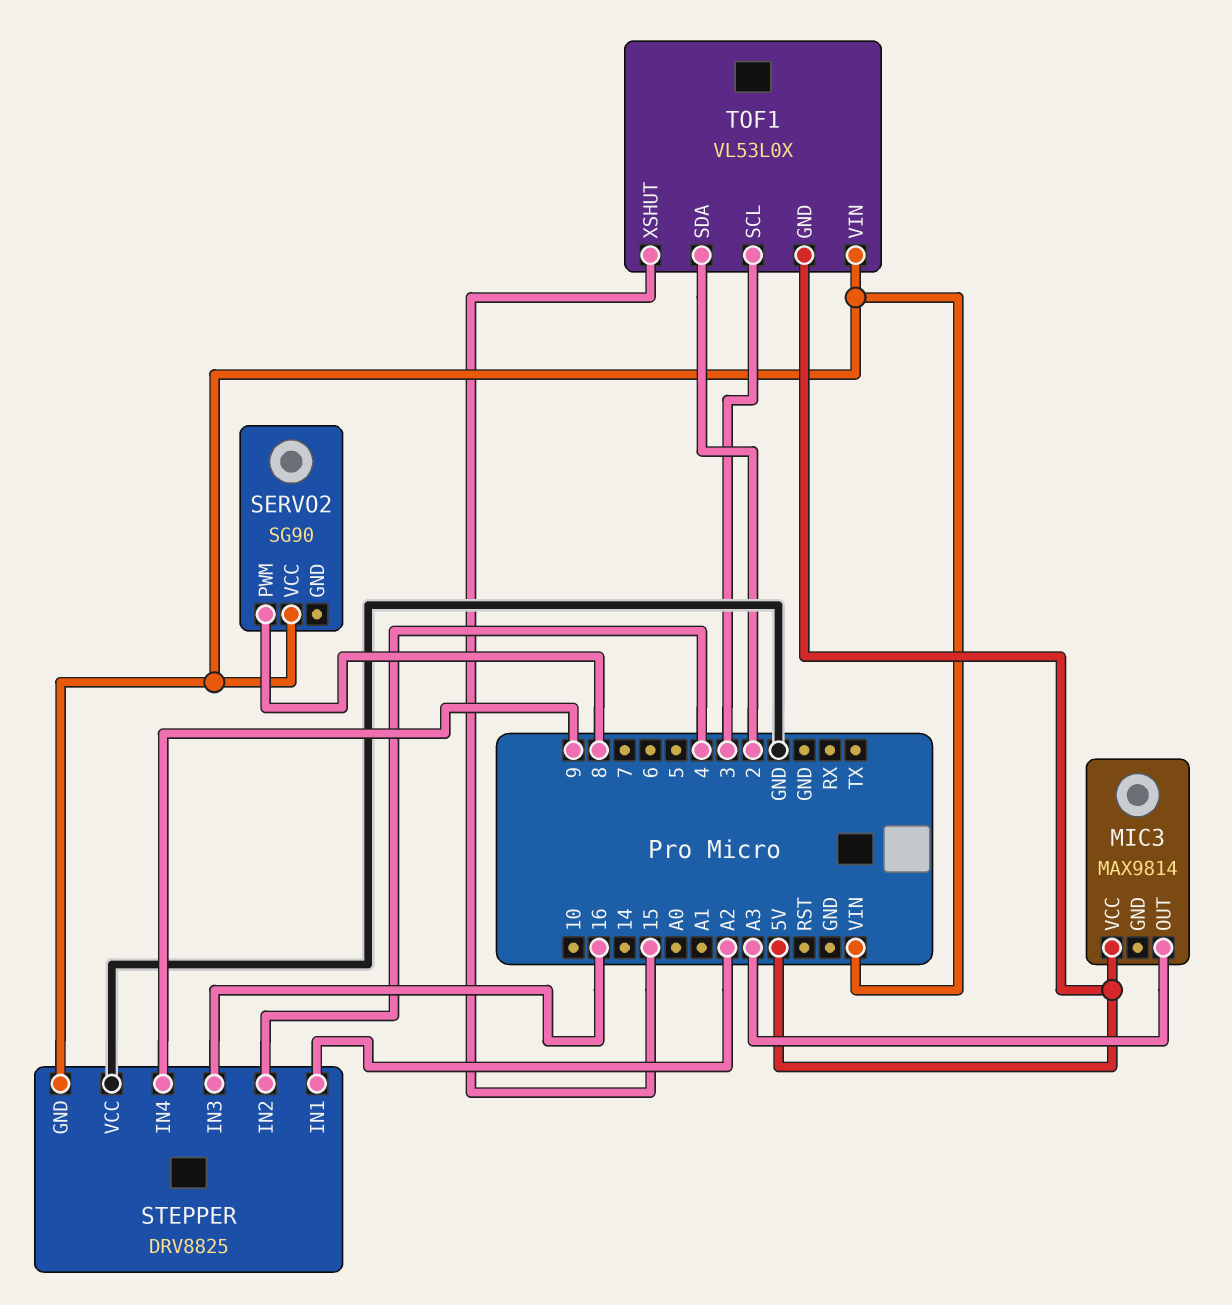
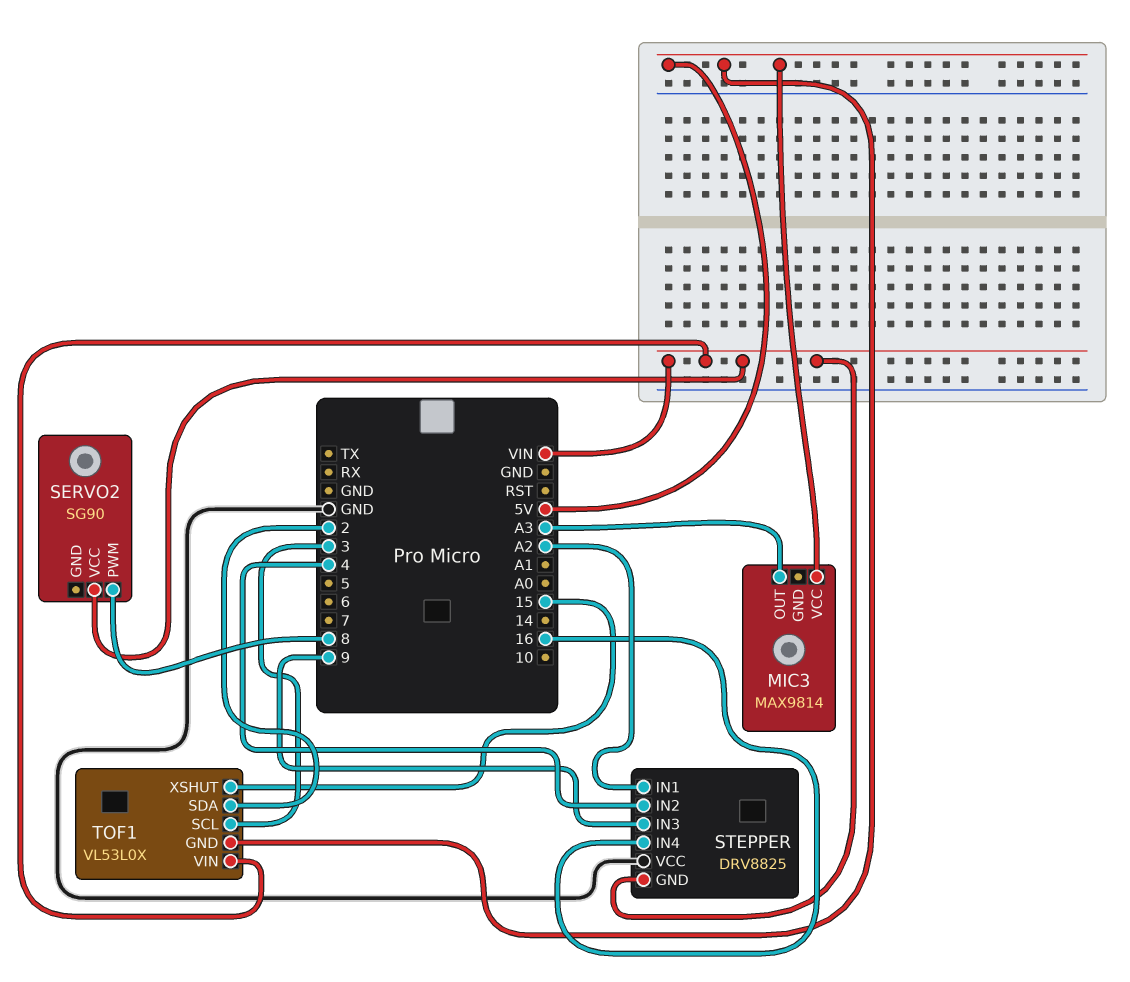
STEPPER pin IN3: 16 -> 9
STEPPER pin IN4: 9 -> 16

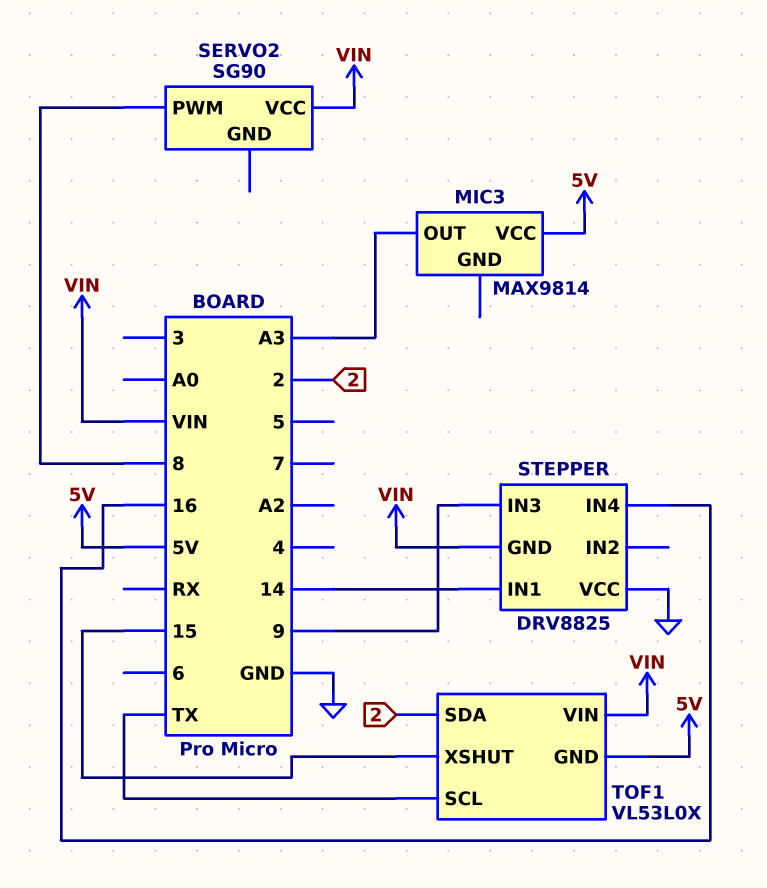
STEPPER pin IN1: A2 -> 14
STEPPER pin IN2: 4 -> none
TOF1 pin SCL: 3 -> TX

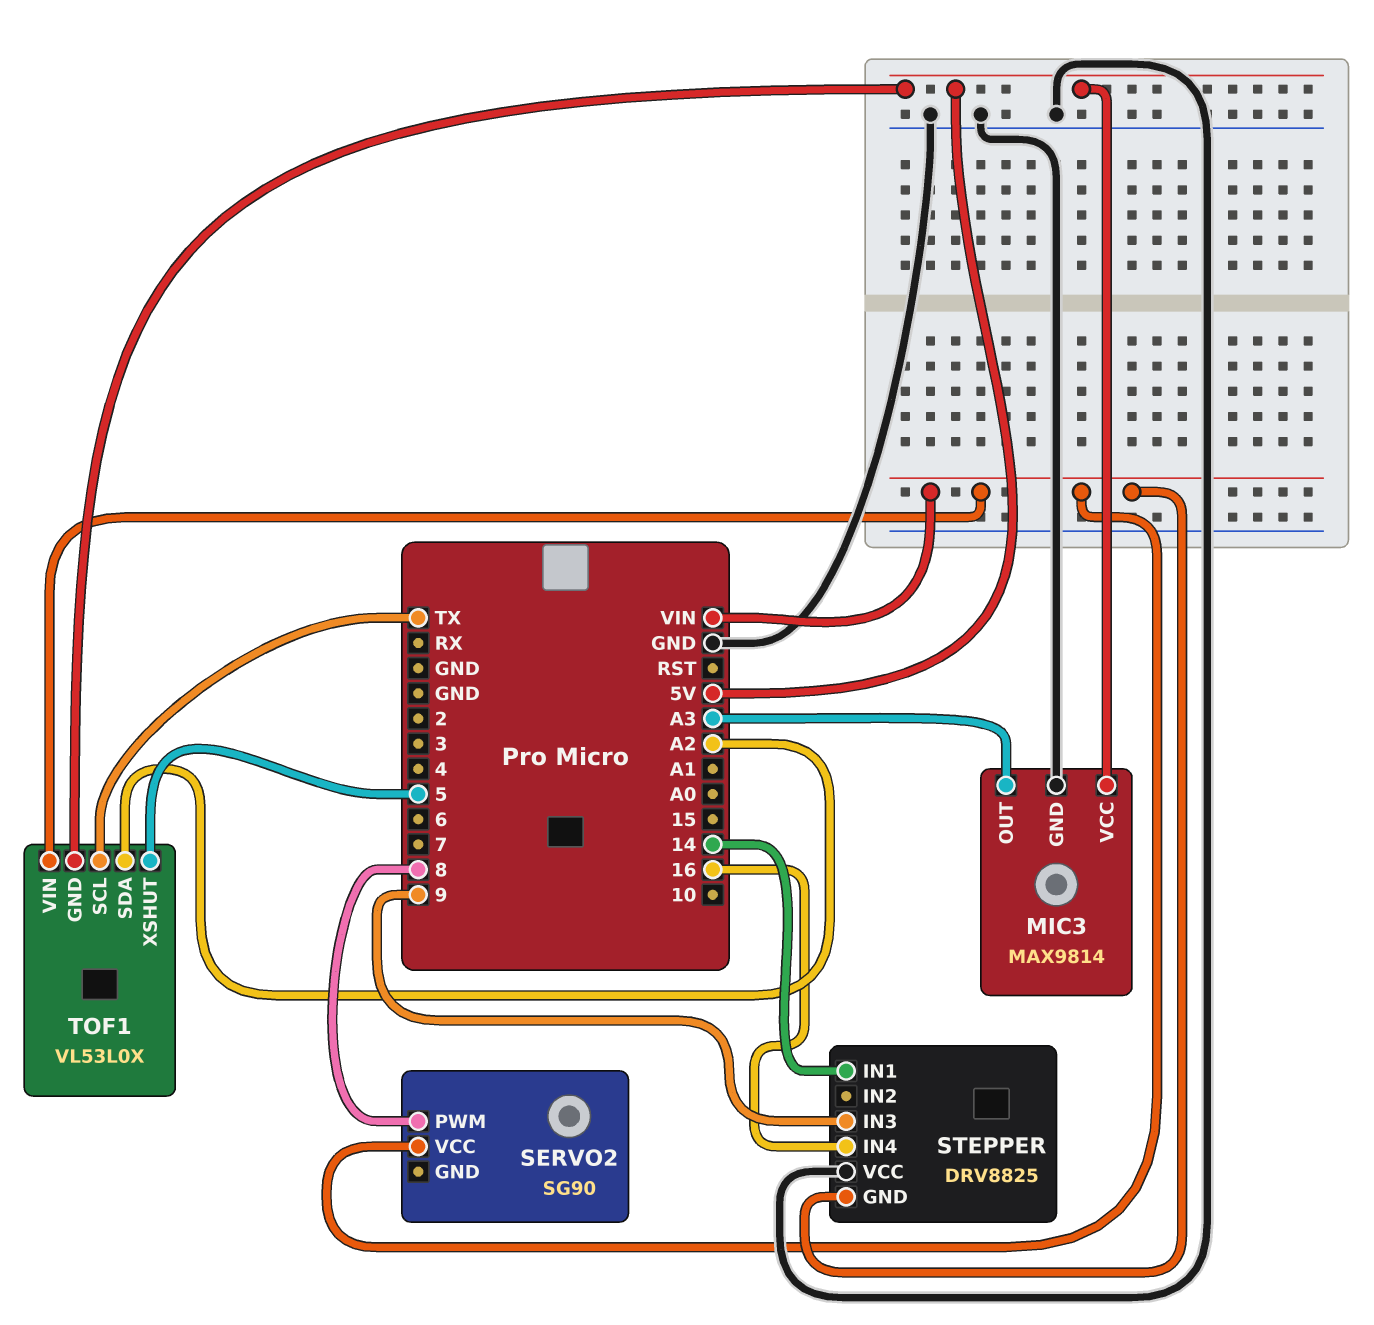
MIC3 pin GND: none -> GND
TOF1 pin SDA: 2 -> A2
TOF1 pin XSHUT: 15 -> 5

